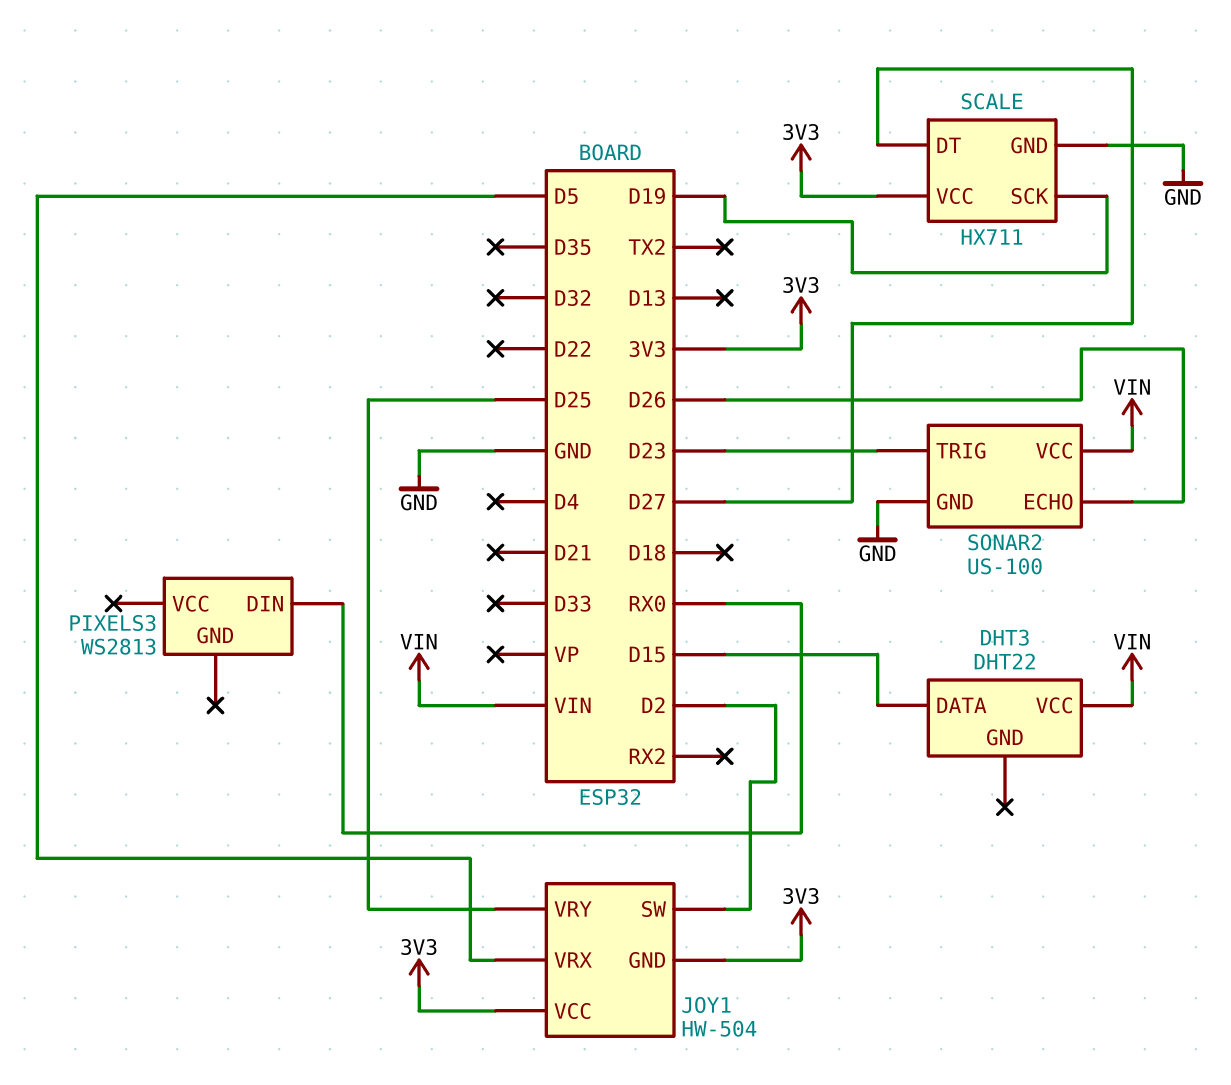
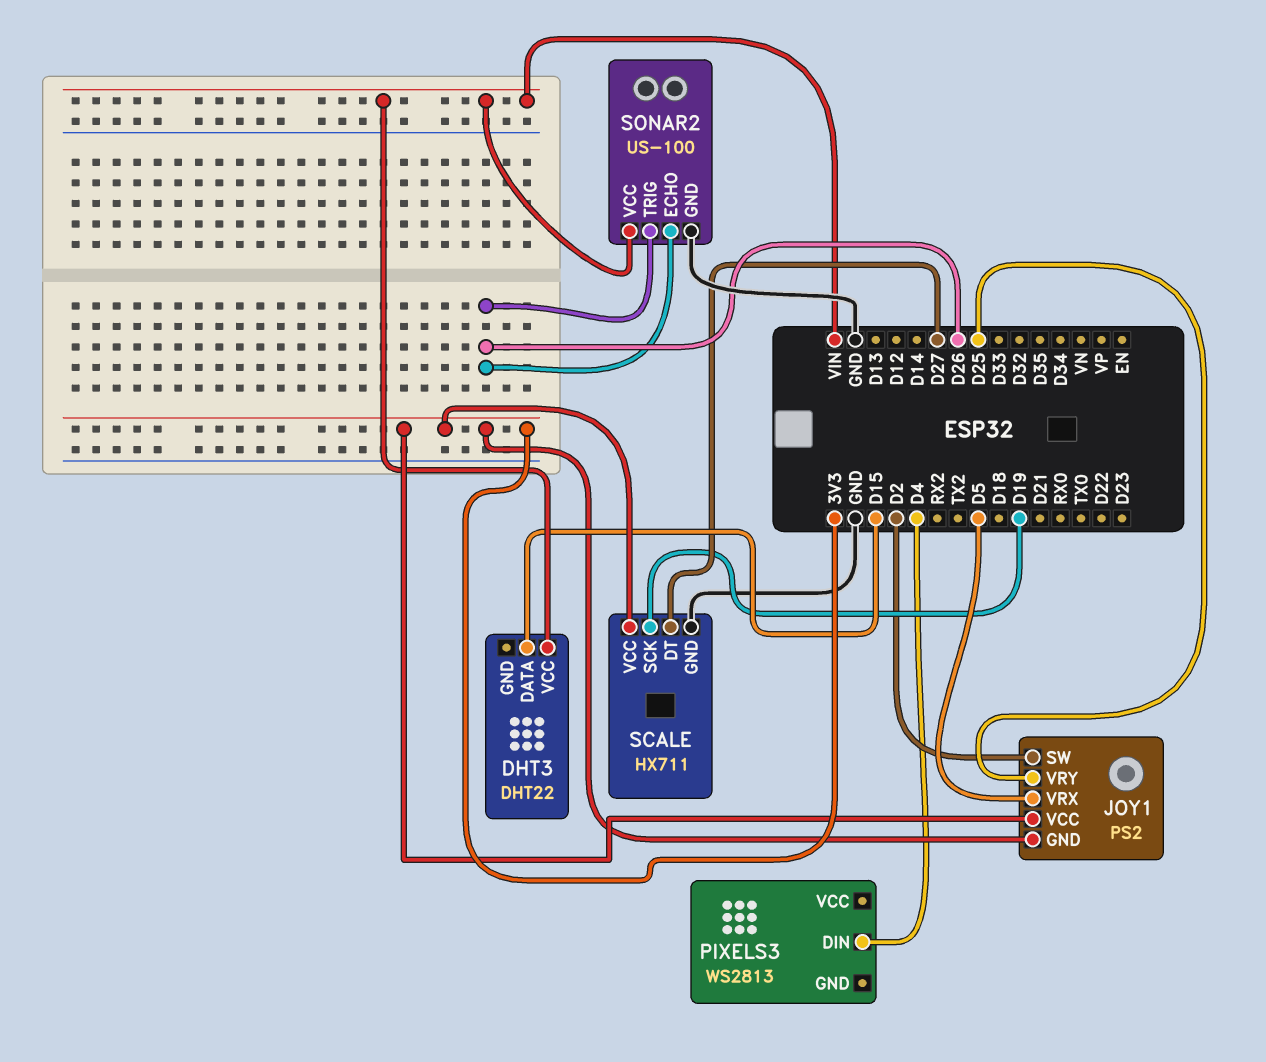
JOY1: HW-504 -> PS2
PIXELS3 pin DIN: RX0 -> D4
SONAR2 pin TRIG: D23 -> D26

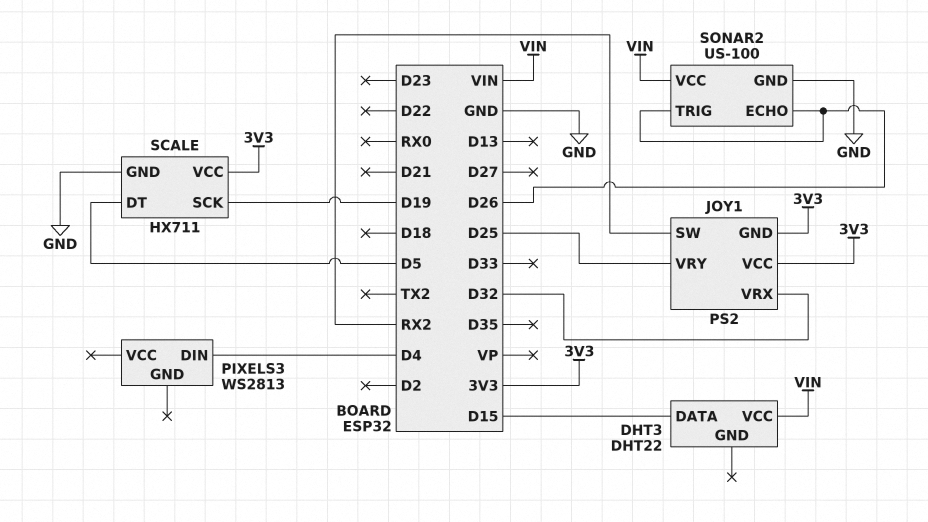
JOY1 pin SW: D2 -> RX2
JOY1 pin VRX: D5 -> D32
SCALE pin DT: D27 -> D5

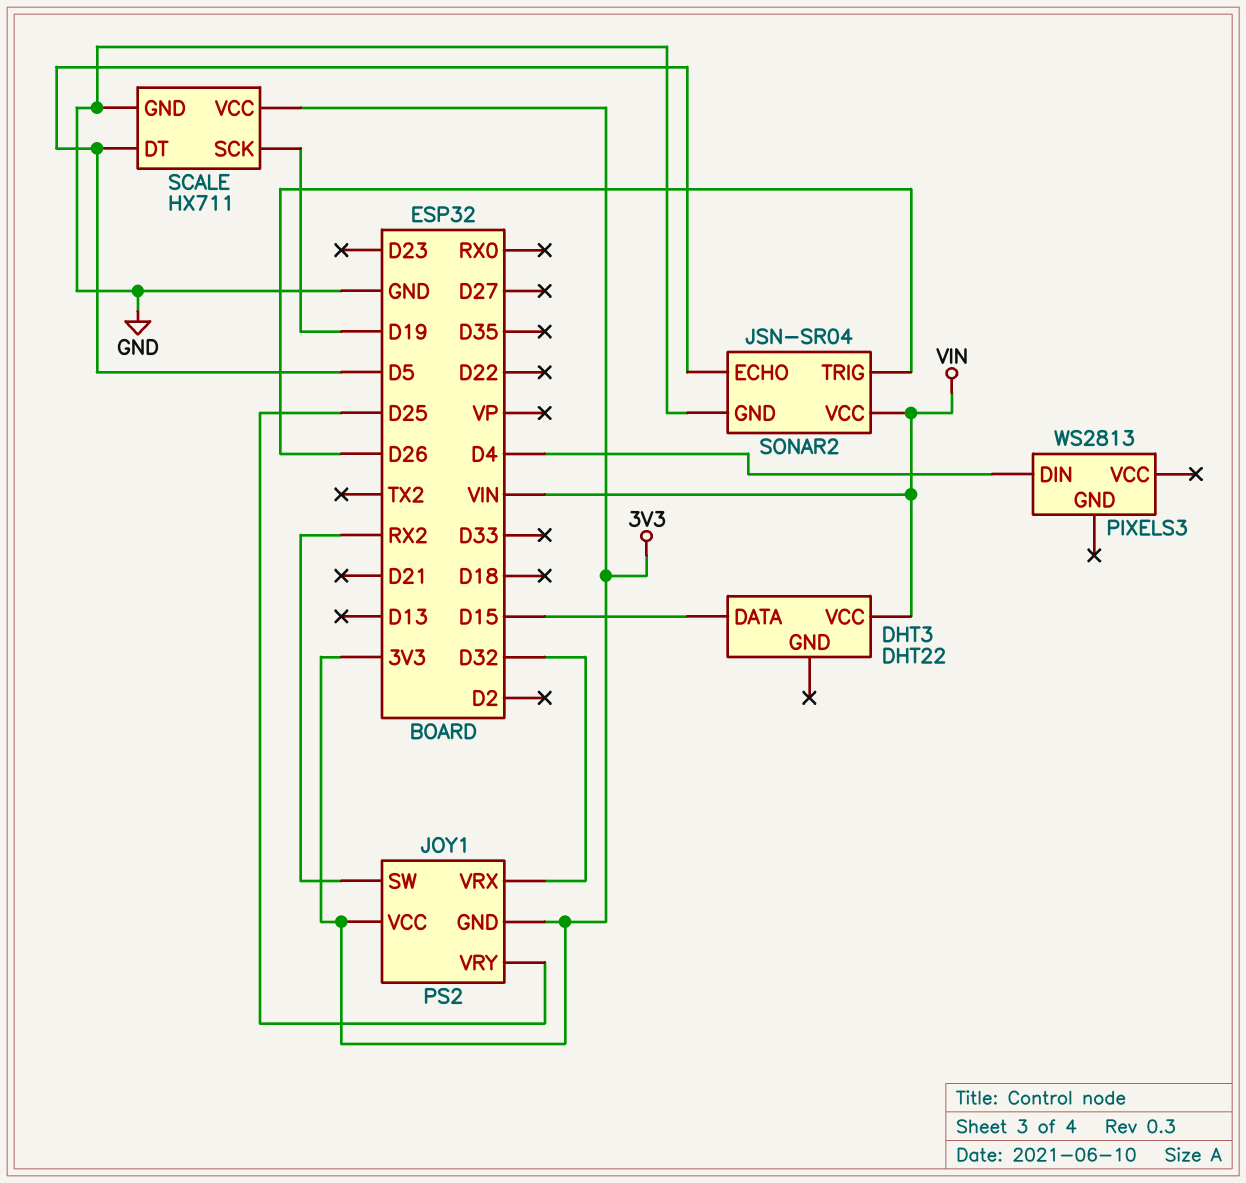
SONAR2: US-100 -> JSN-SR04
SONAR2 pin ECHO: D26 -> D5

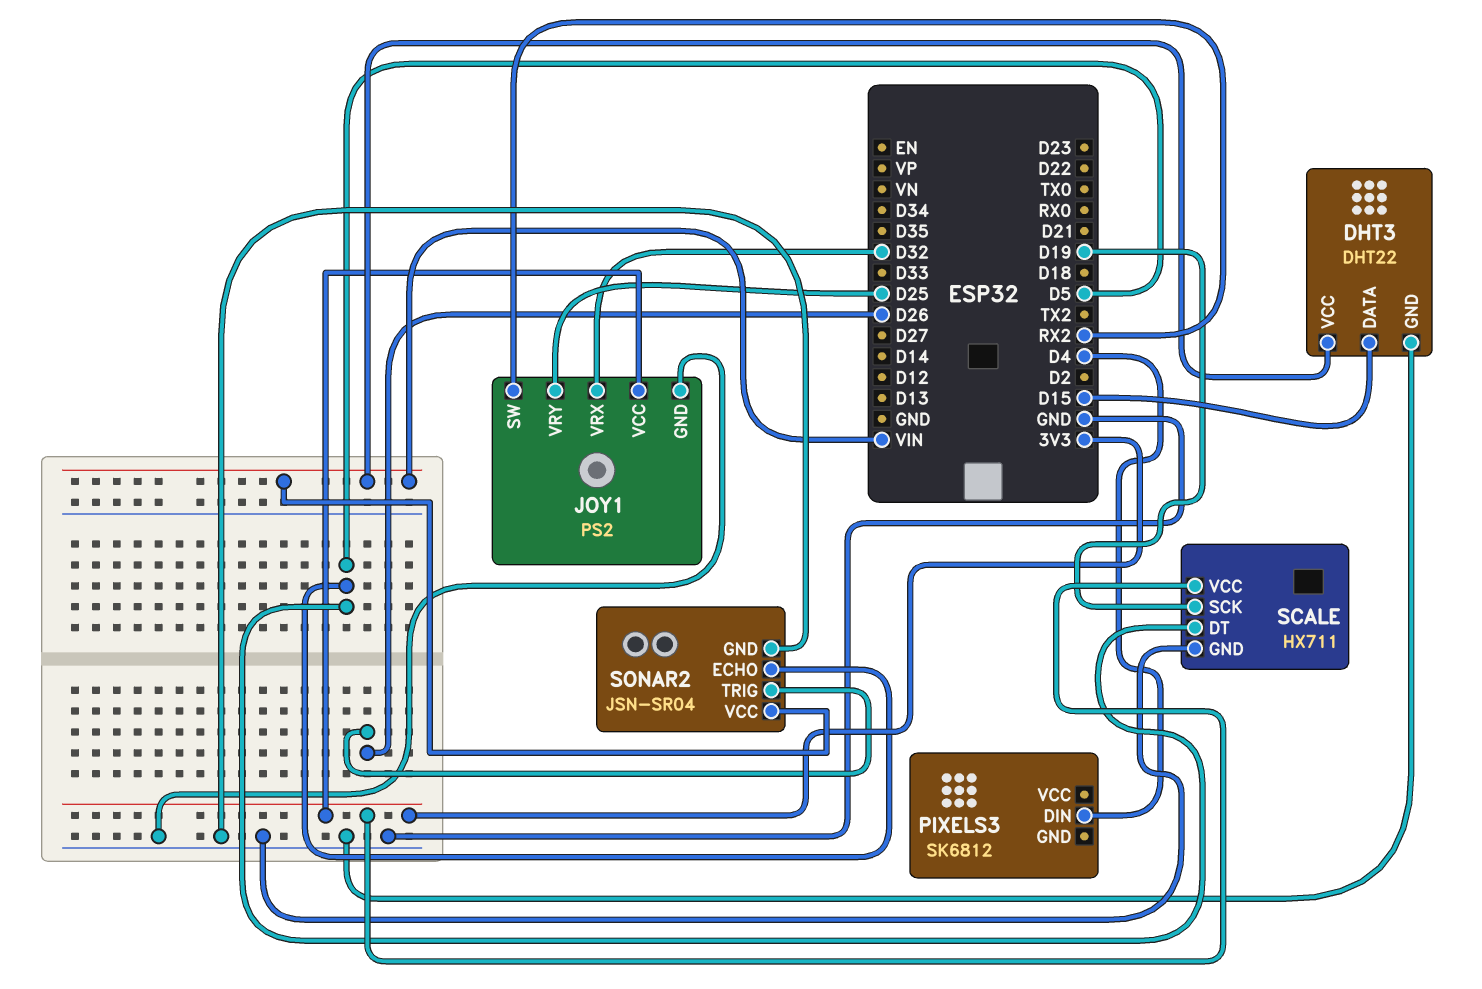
DHT3 pin GND: none -> GND
JOY1 pin GND: 3V3 -> GND
PIXELS3: WS2813 -> SK6812

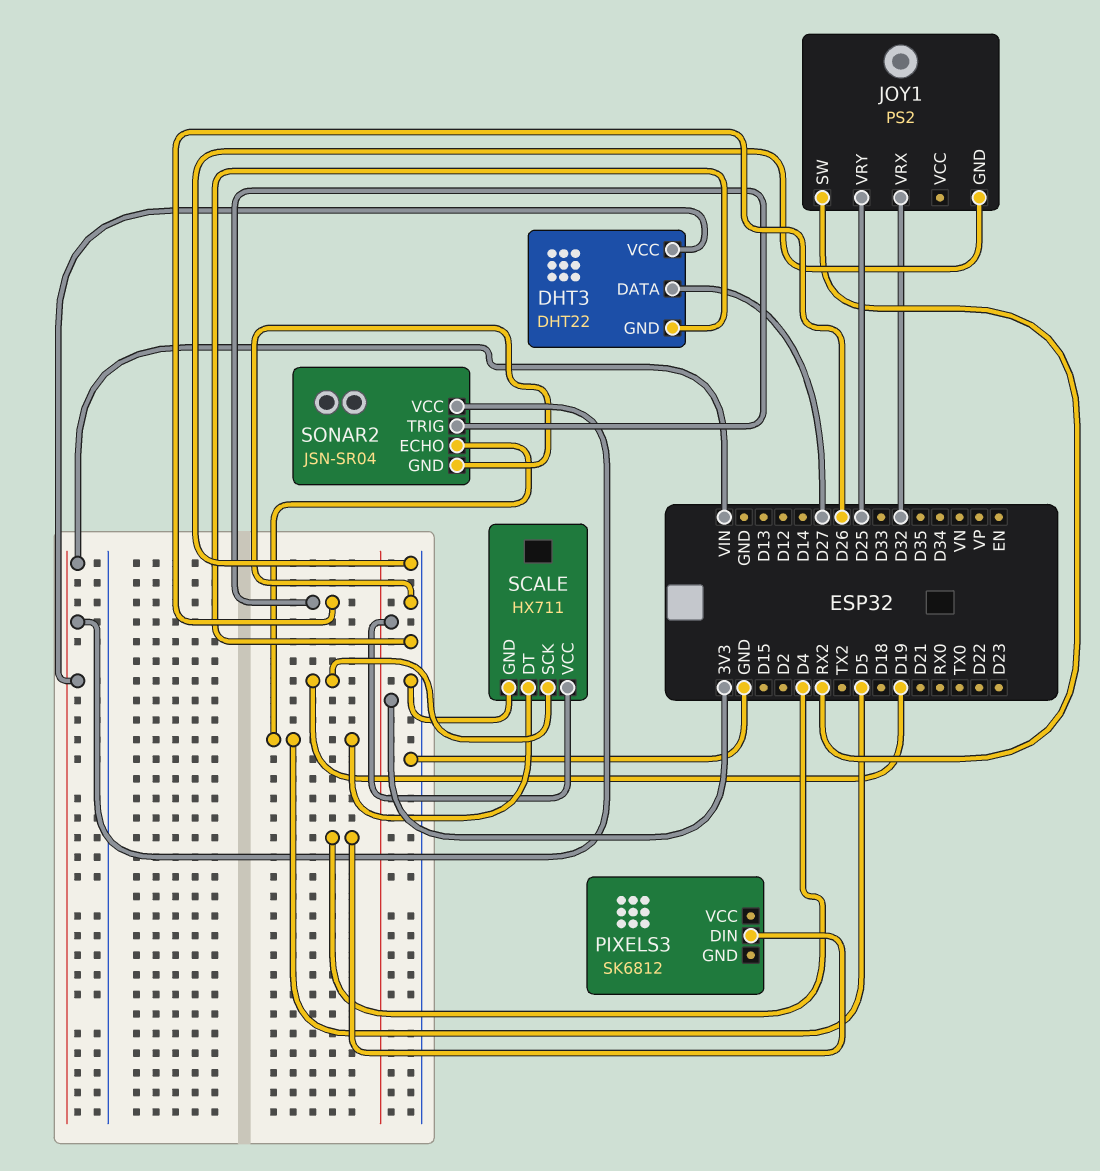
DHT3 pin DATA: D15 -> D27
JOY1 pin VCC: 3V3 -> none

